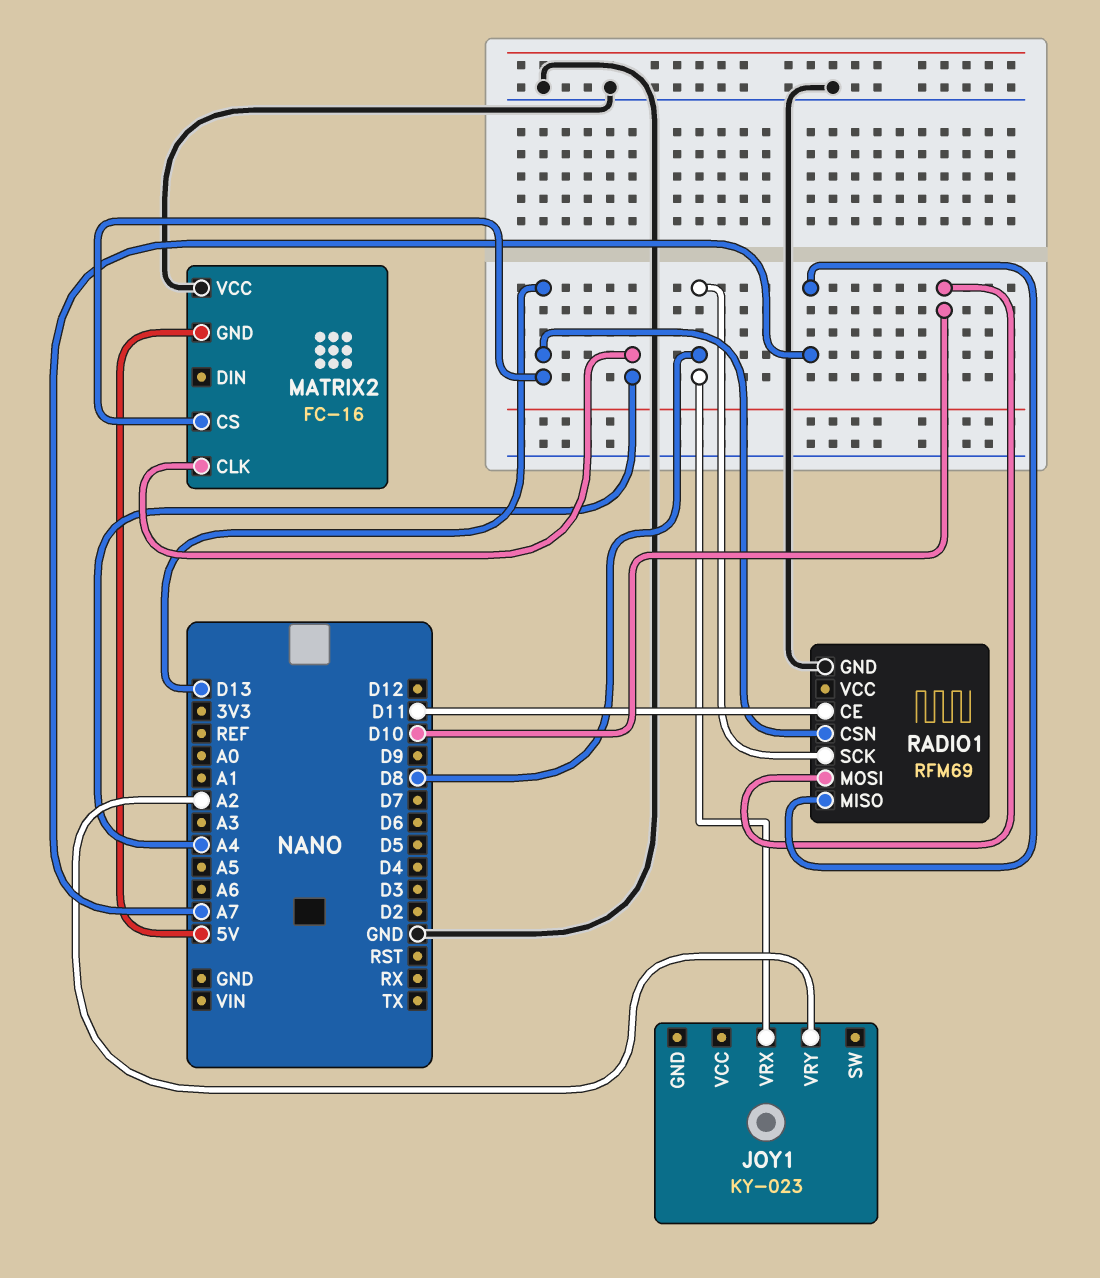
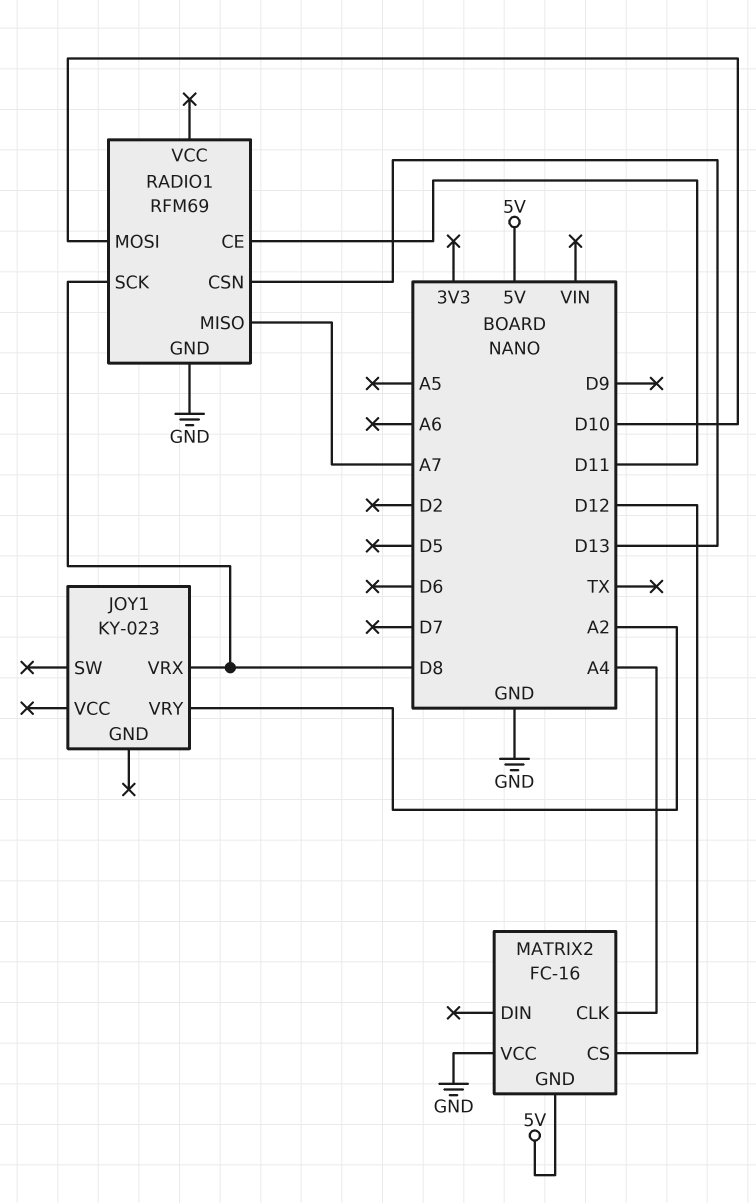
MATRIX2 pin CS: D13 -> D12

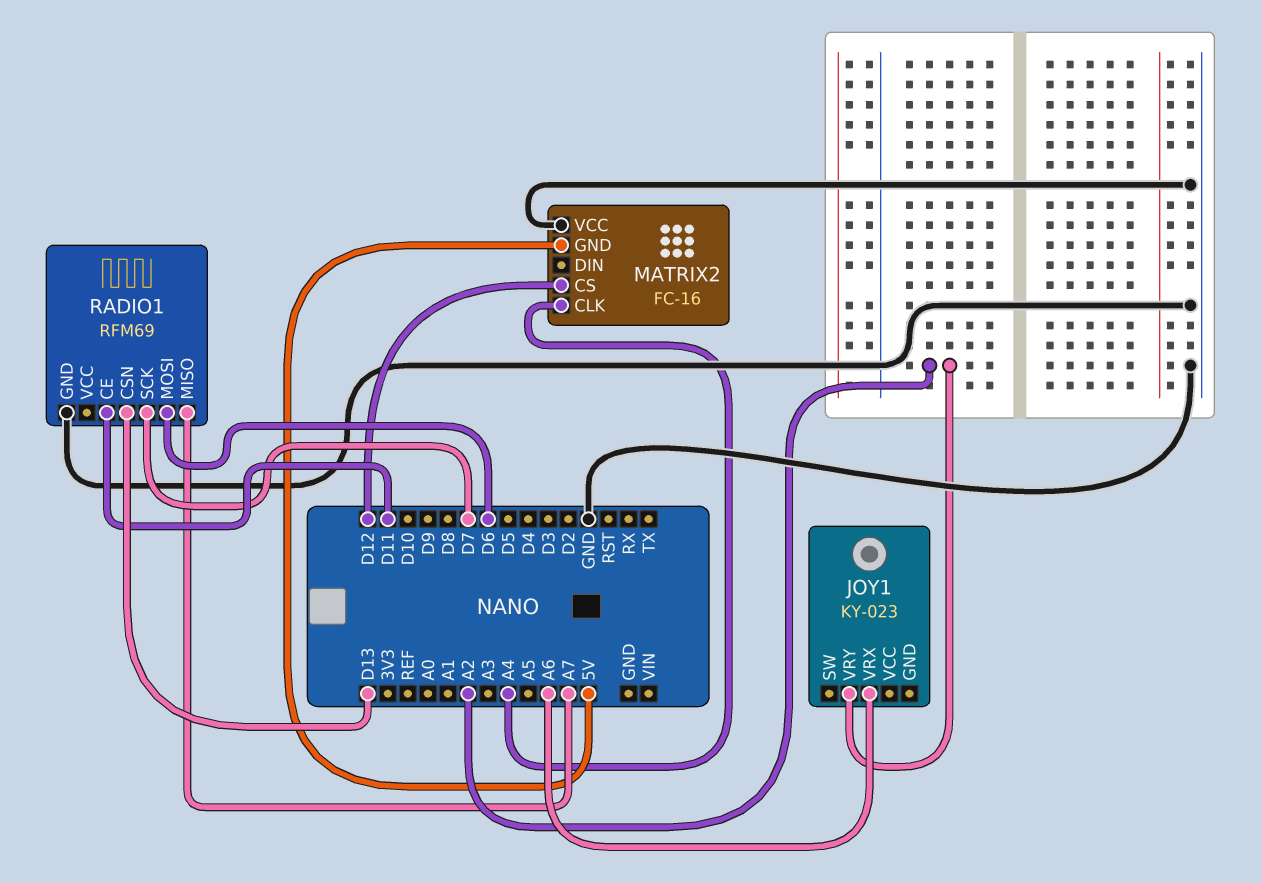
JOY1 pin VRX: D8 -> A6
RADIO1 pin MOSI: D10 -> D6
RADIO1 pin SCK: D8 -> D7

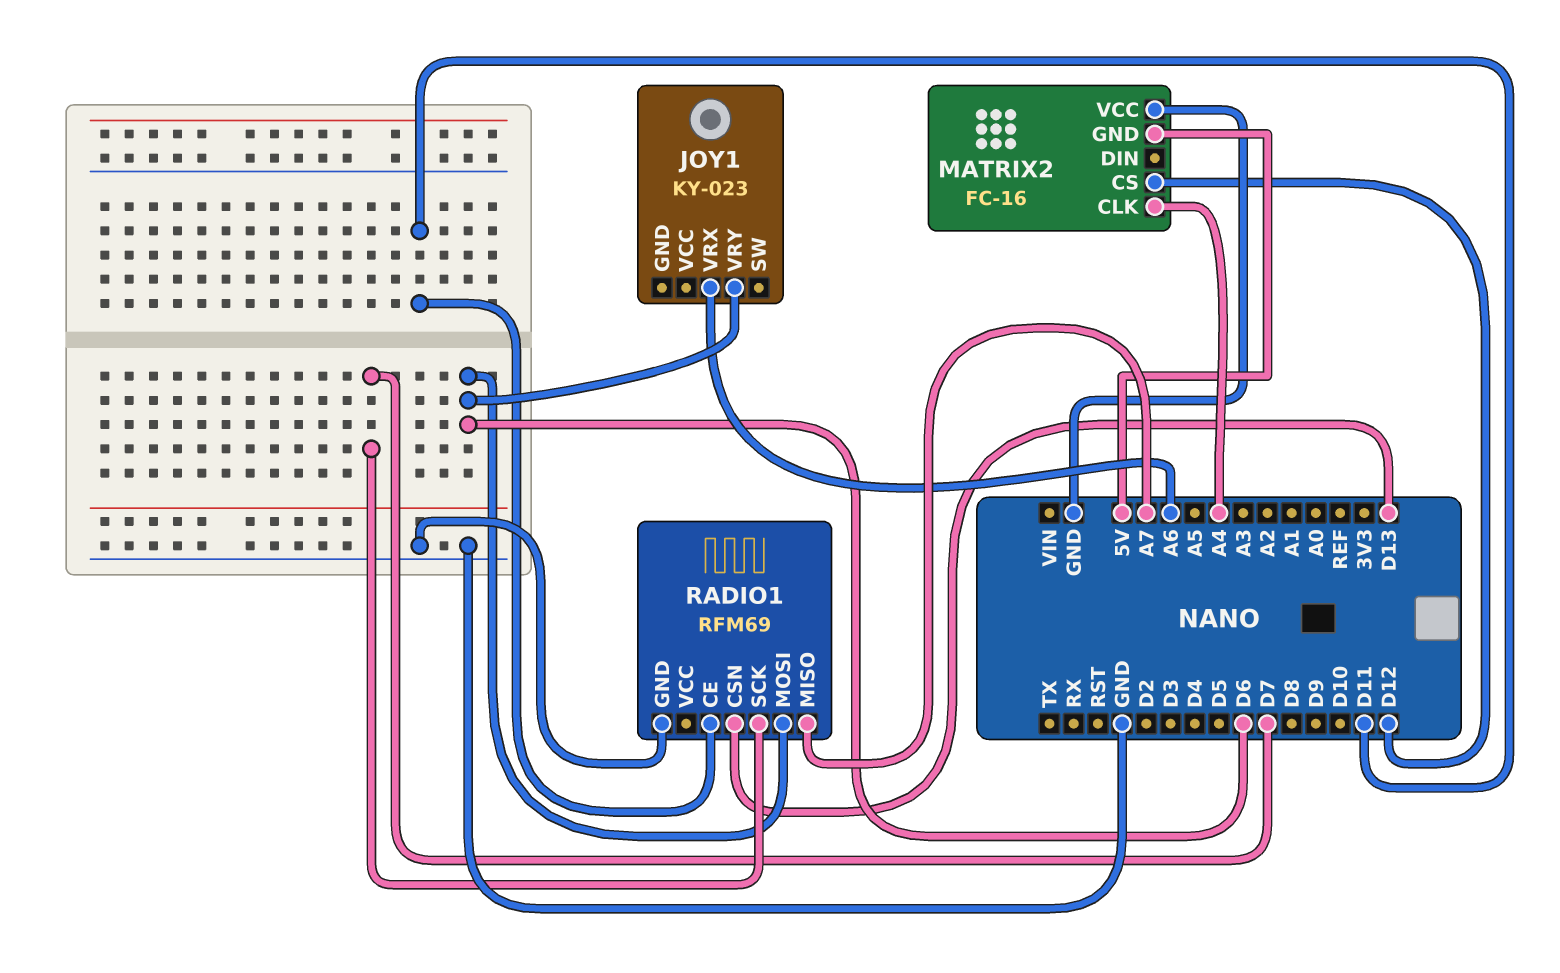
JOY1 pin VRY: A2 -> D6

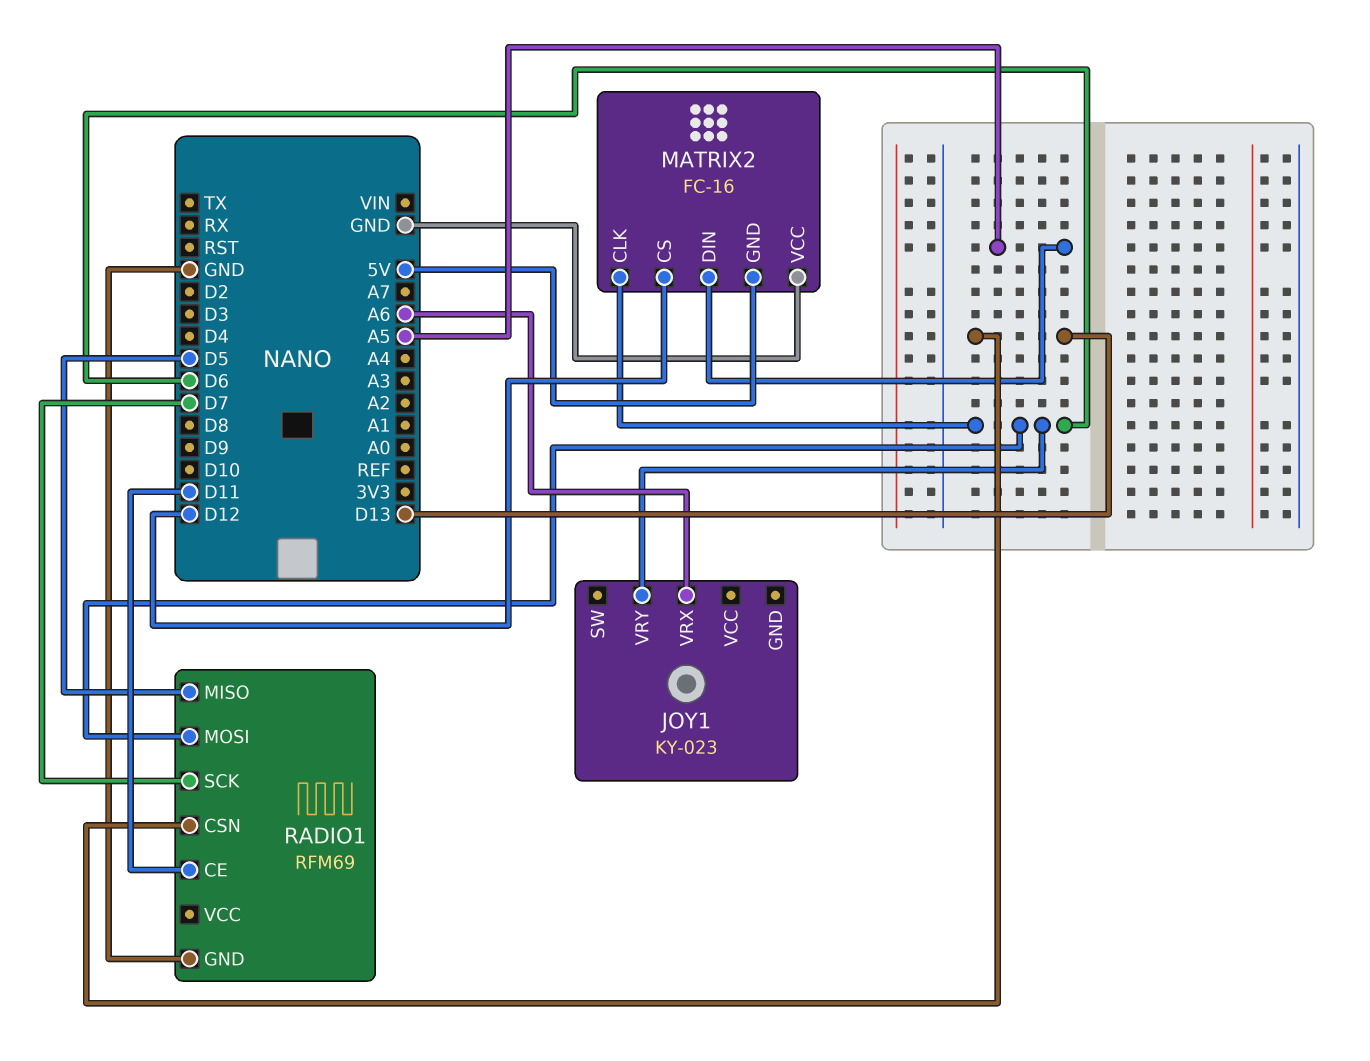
MATRIX2 pin CLK: A4 -> D6
MATRIX2 pin DIN: none -> A5
RADIO1 pin MISO: A7 -> D5

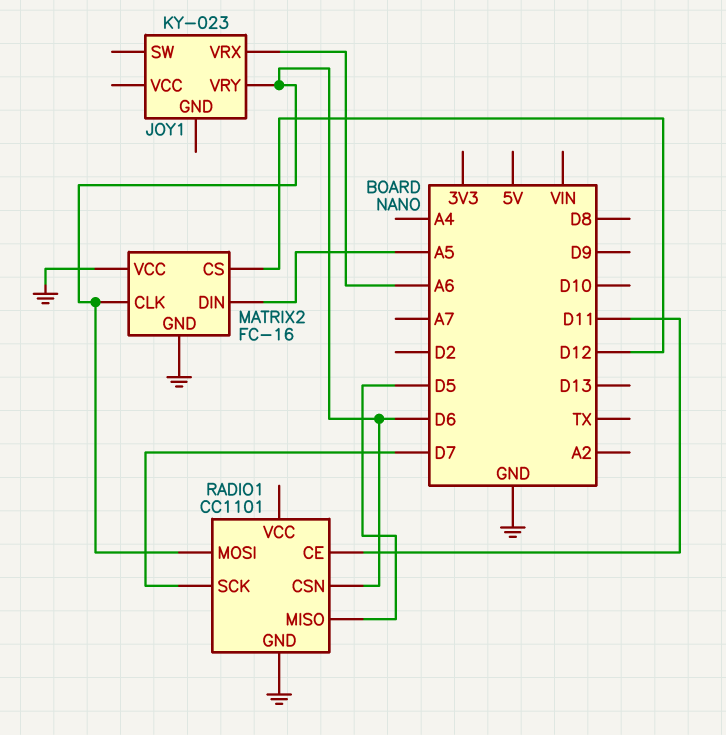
MATRIX2 pin GND: 5V -> GND
RADIO1: RFM69 -> CC1101
RADIO1 pin CSN: D13 -> D6

